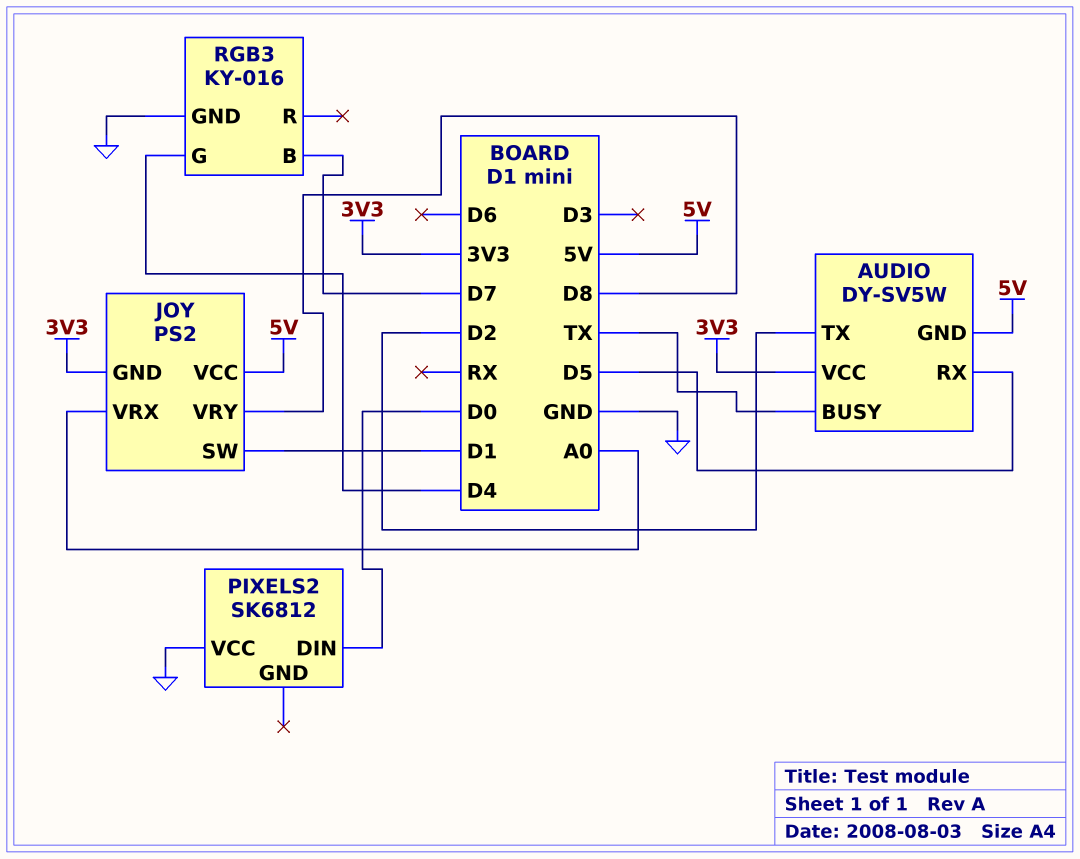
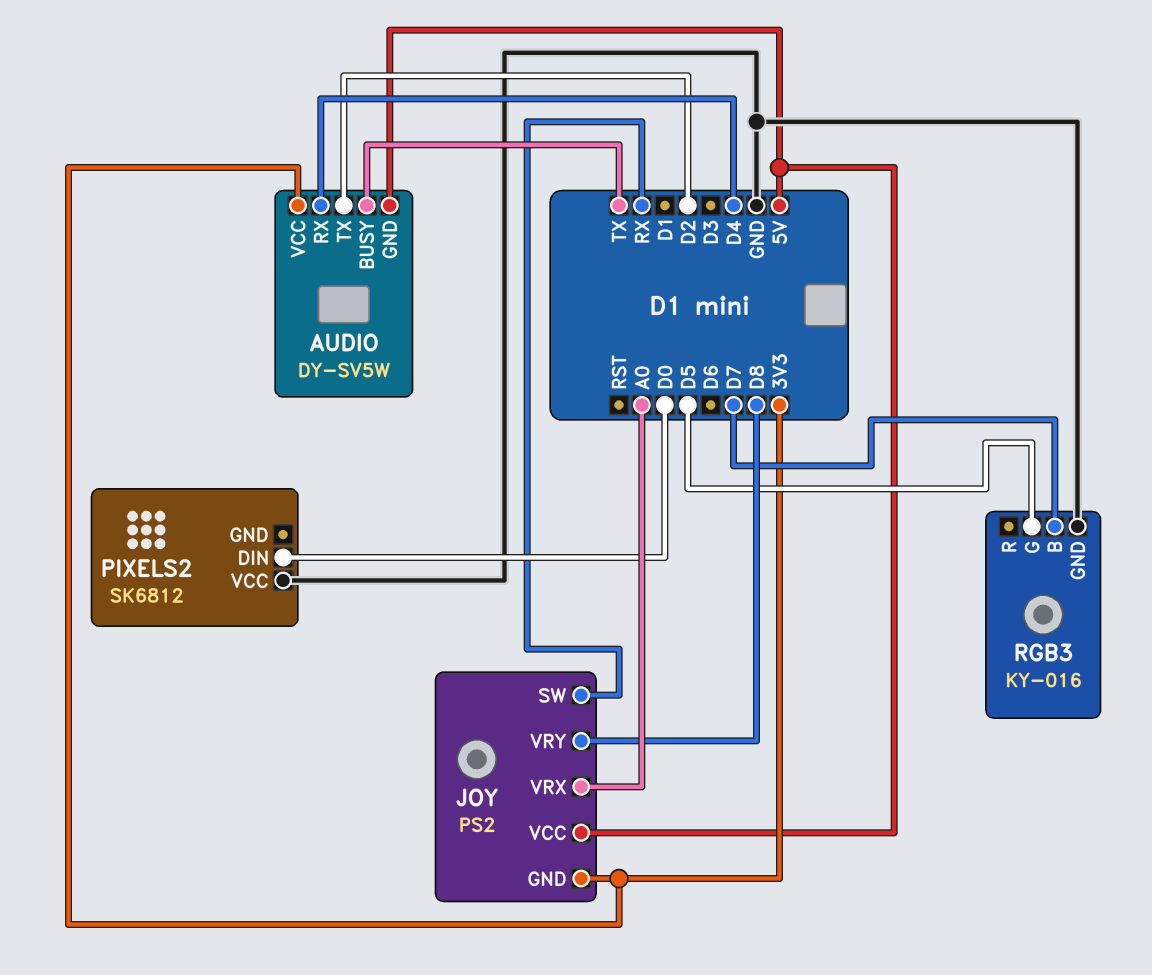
AUDIO pin RX: D5 -> D4
JOY pin SW: D1 -> RX
RGB3 pin G: D4 -> D5

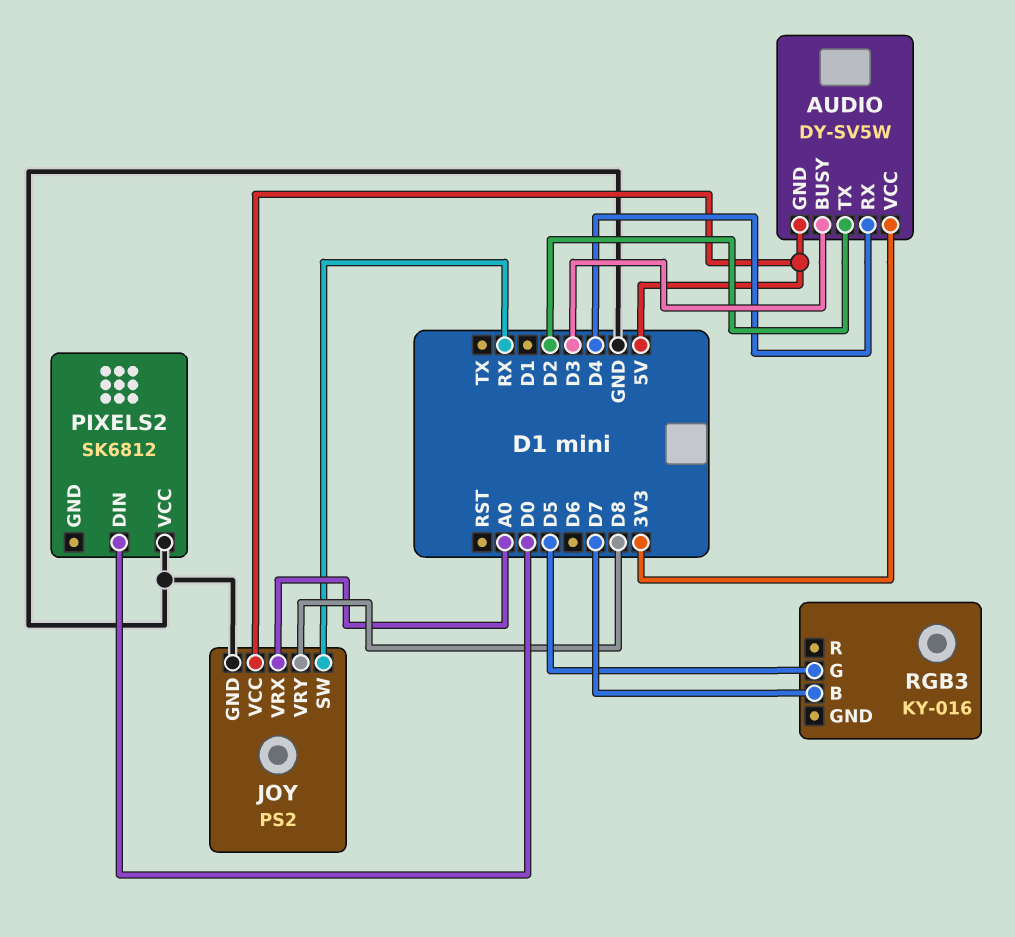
AUDIO pin BUSY: TX -> D3
JOY pin GND: 3V3 -> GND
RGB3 pin GND: GND -> none

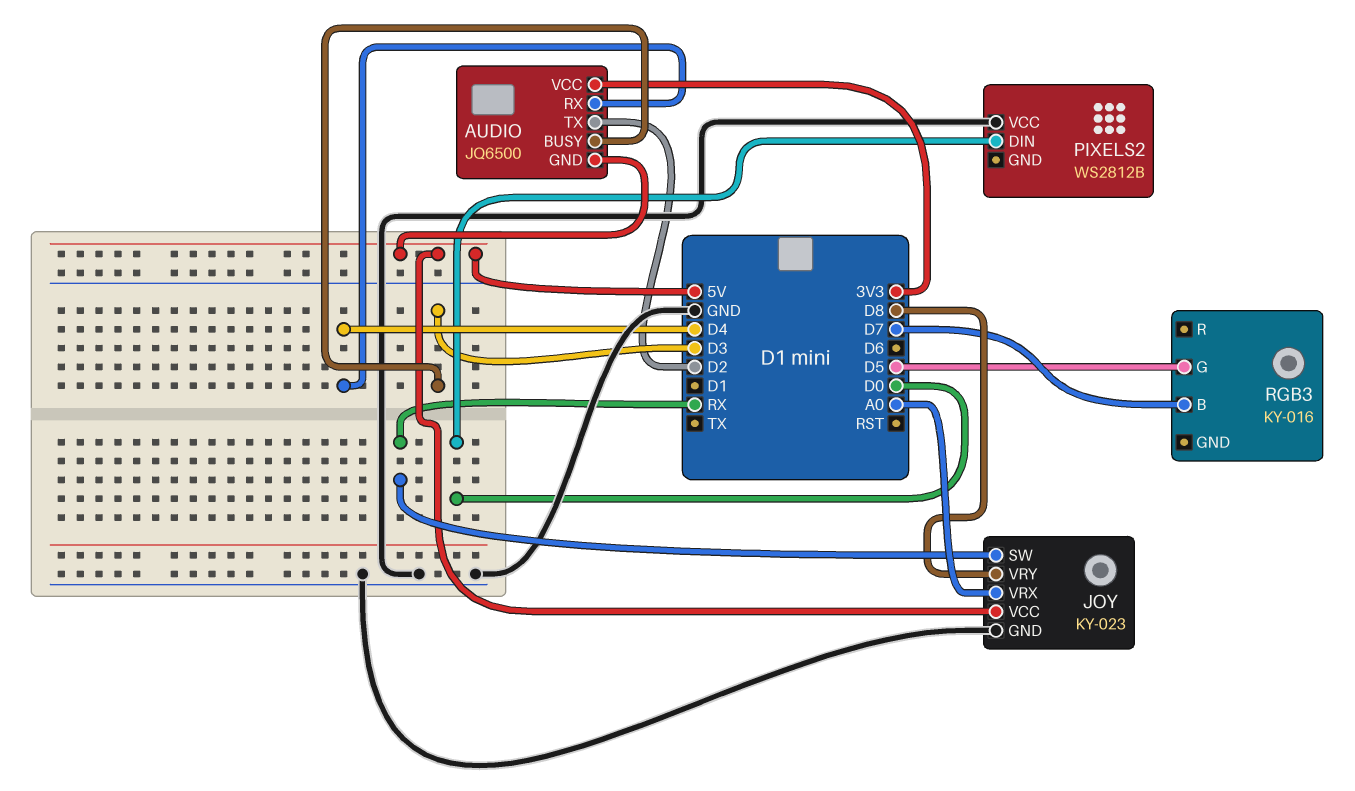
AUDIO: DY-SV5W -> JQ6500
JOY: PS2 -> KY-023
PIXELS2: SK6812 -> WS2812B

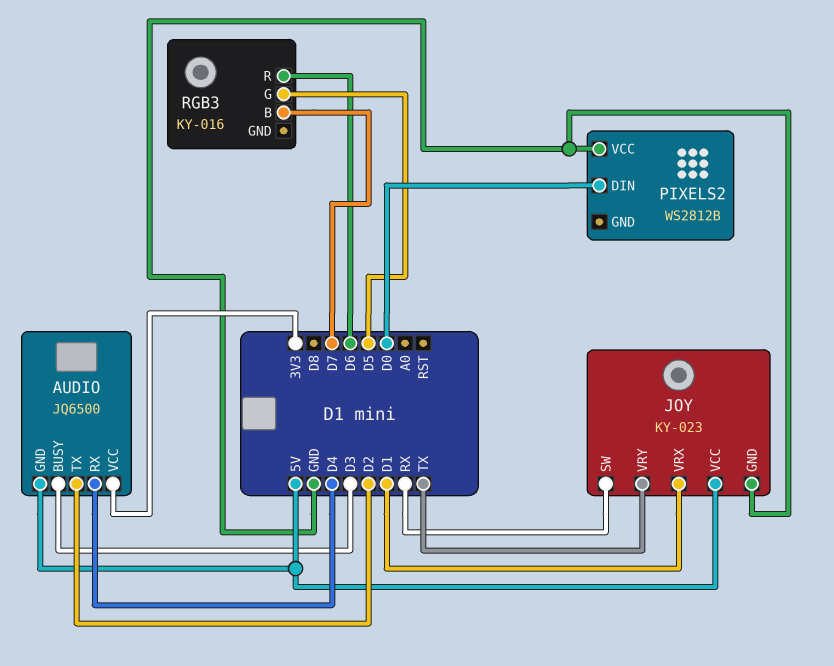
JOY pin VRX: A0 -> D1
JOY pin VRY: D8 -> TX
RGB3 pin R: none -> D6

